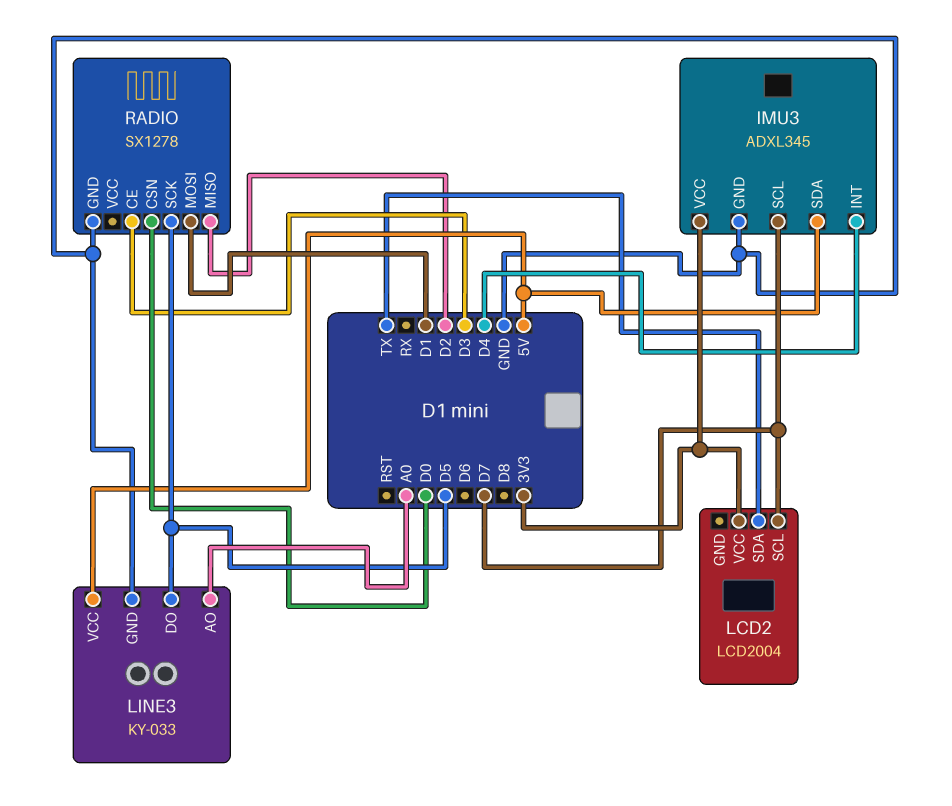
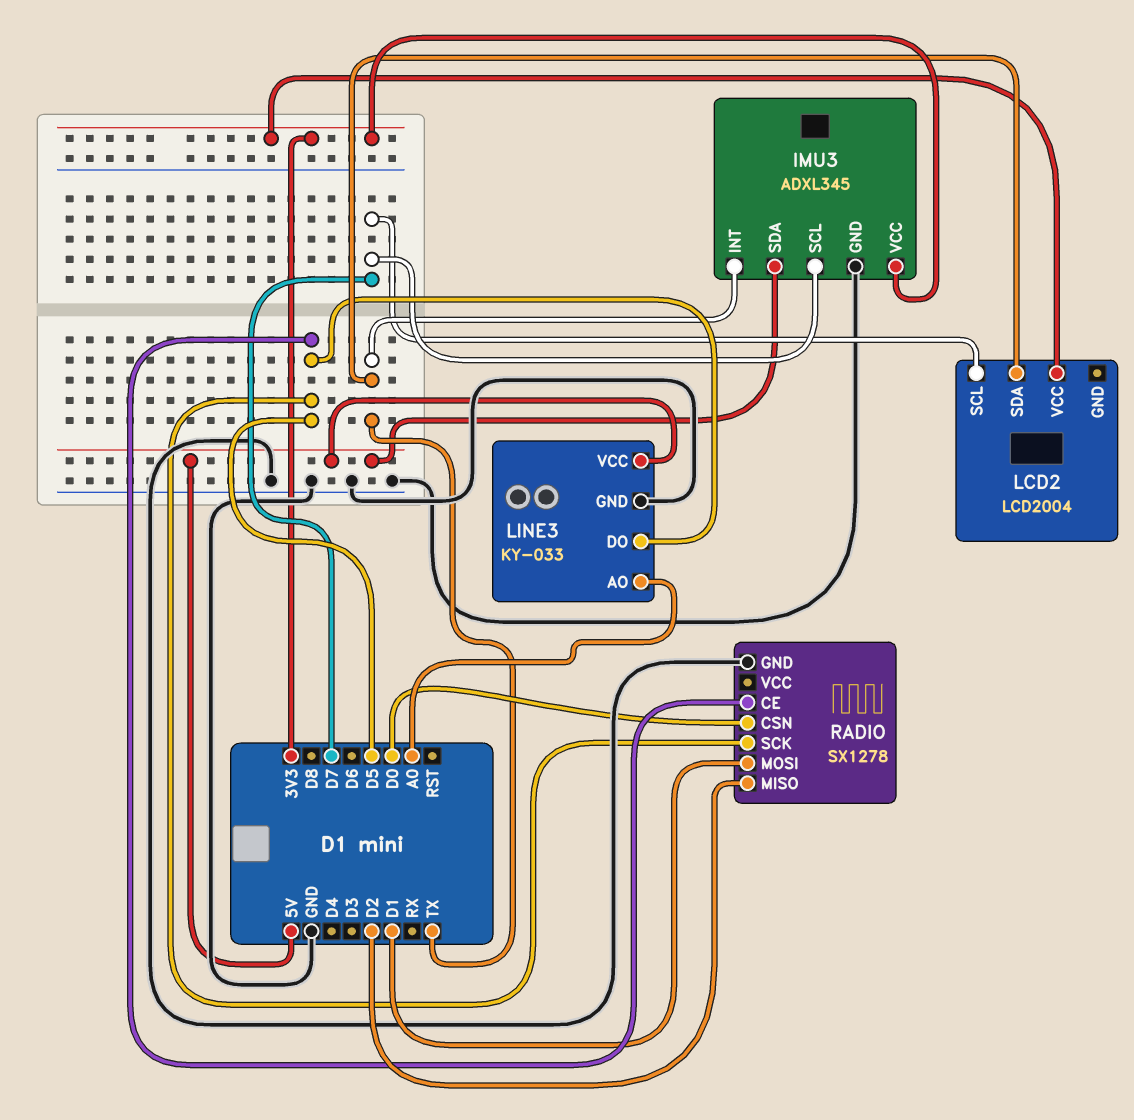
IMU3 pin INT: D4 -> TX
RADIO pin CE: D3 -> D5

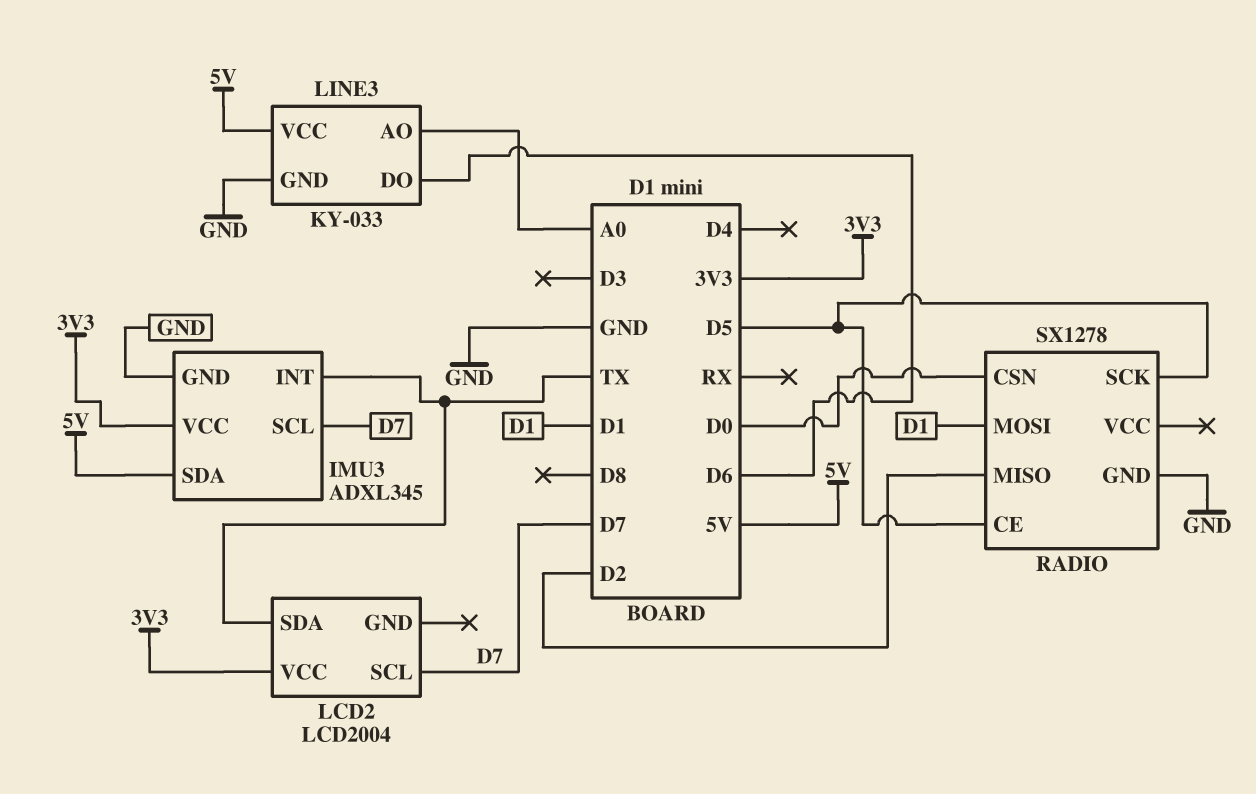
LINE3 pin DO: D5 -> D6

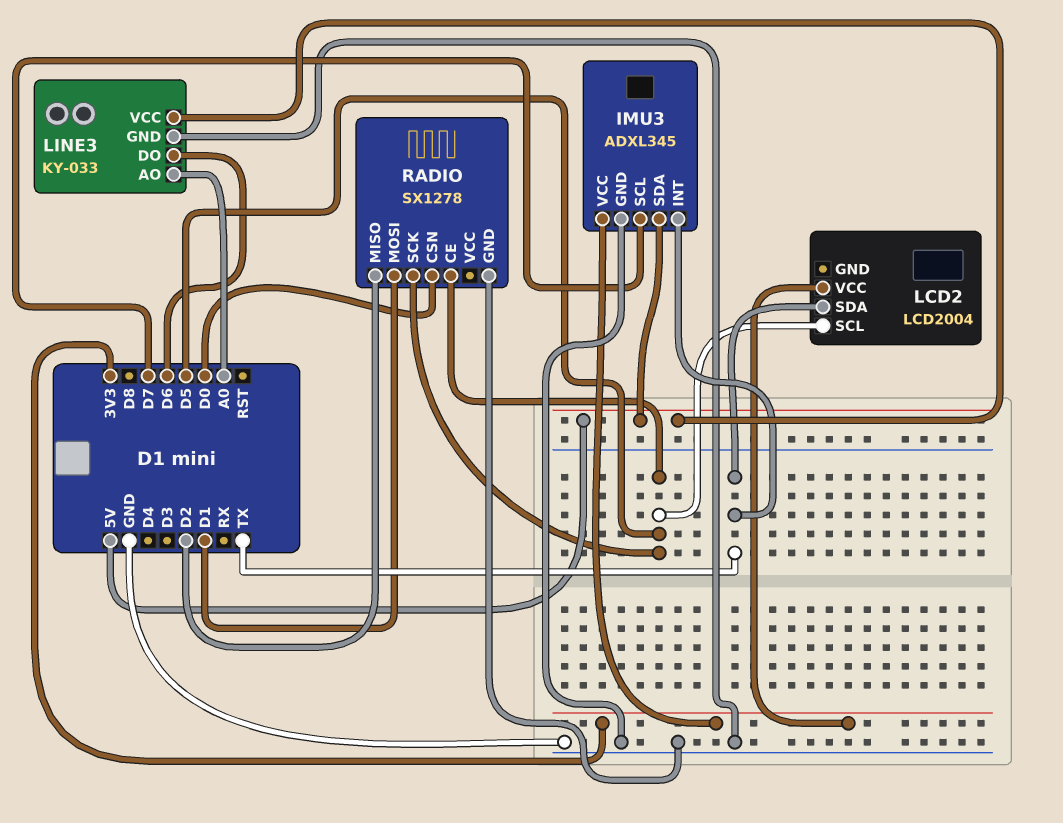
LCD2 pin SCL: D7 -> D5

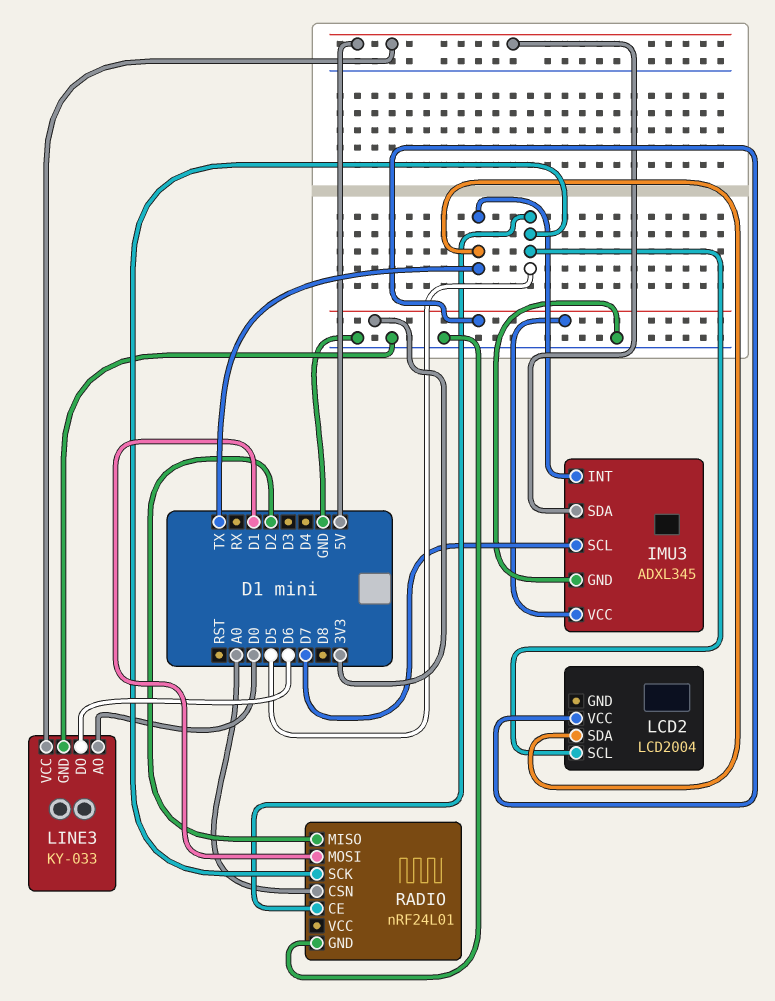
LINE3 pin AO: A0 -> D0
RADIO: SX1278 -> nRF24L01
RADIO pin CSN: D0 -> A0

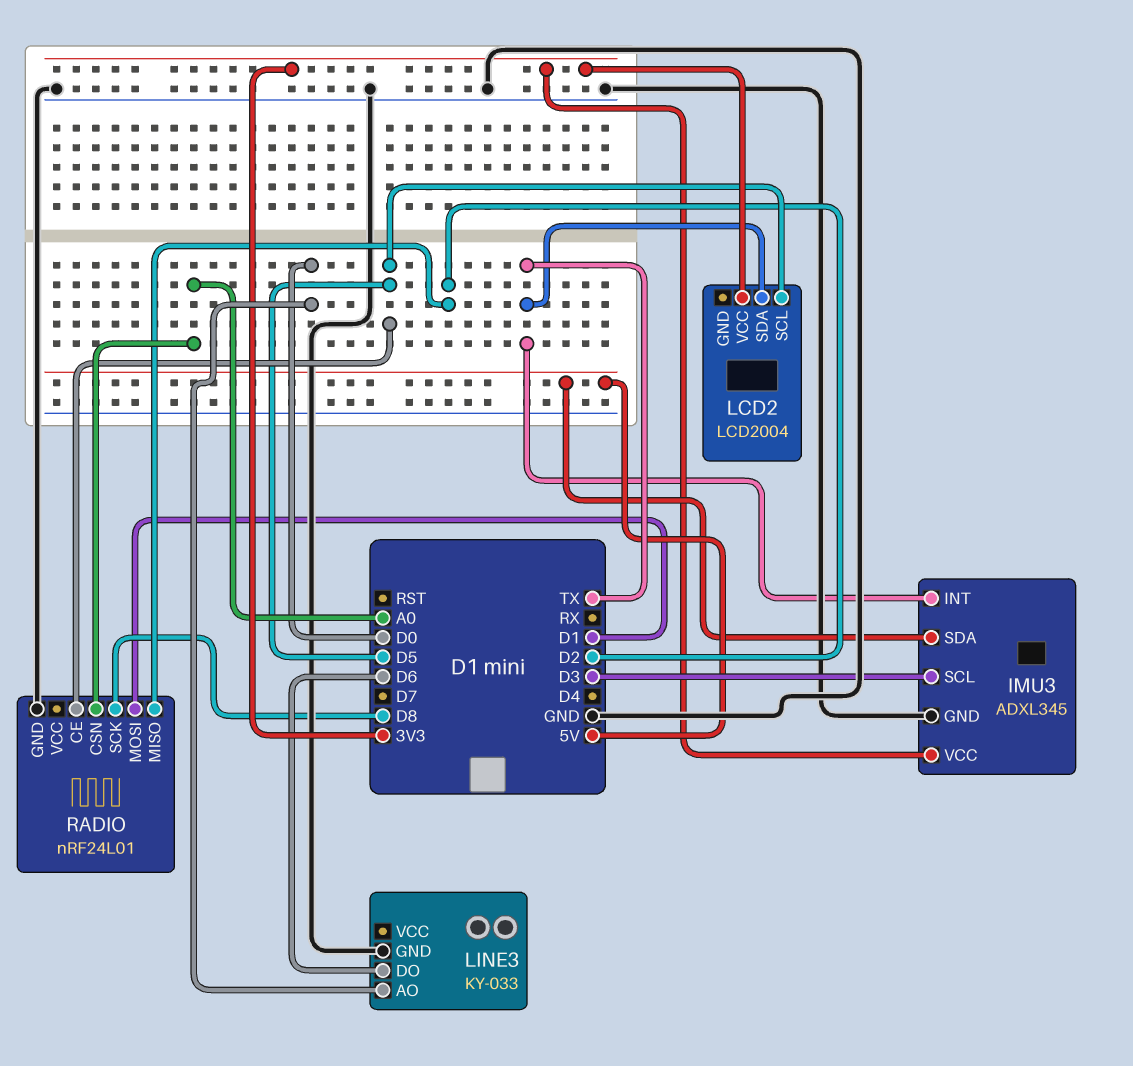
IMU3 pin SCL: D7 -> D3
LINE3 pin VCC: 5V -> none
RADIO pin SCK: D5 -> D8

